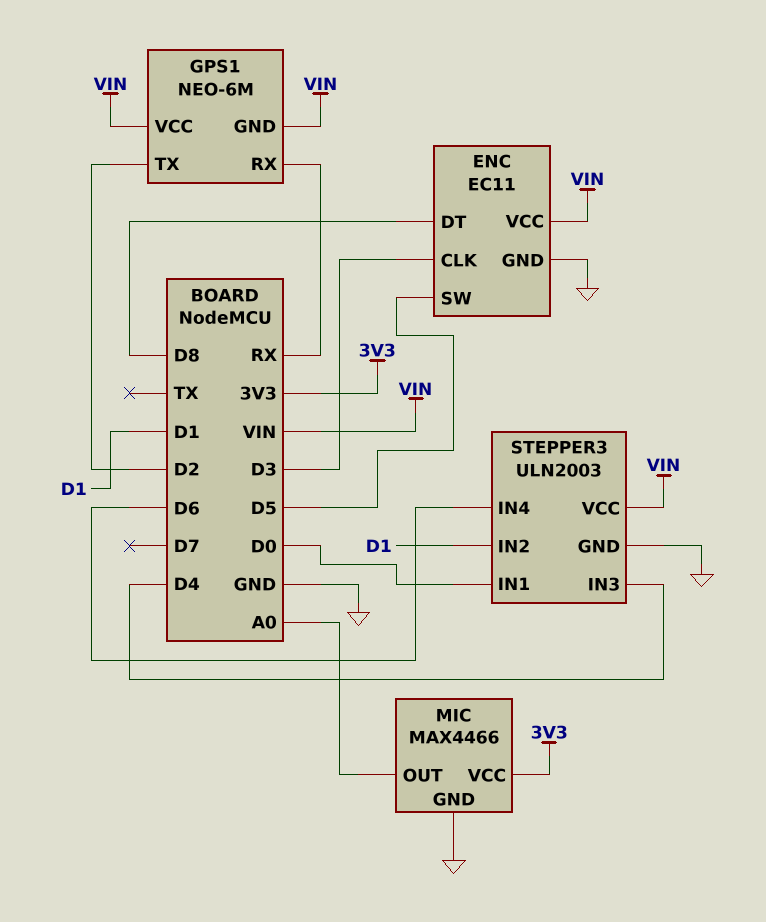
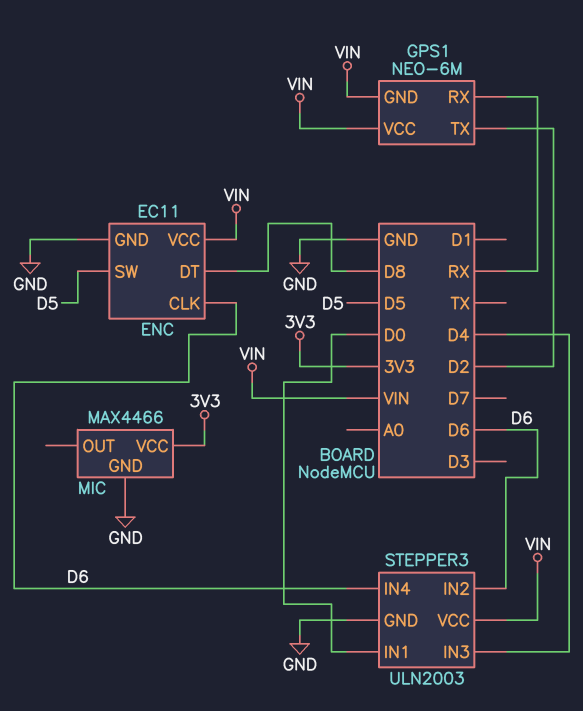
ENC pin CLK: D3 -> D6
MIC pin OUT: A0 -> none
STEPPER3 pin IN2: D1 -> D6

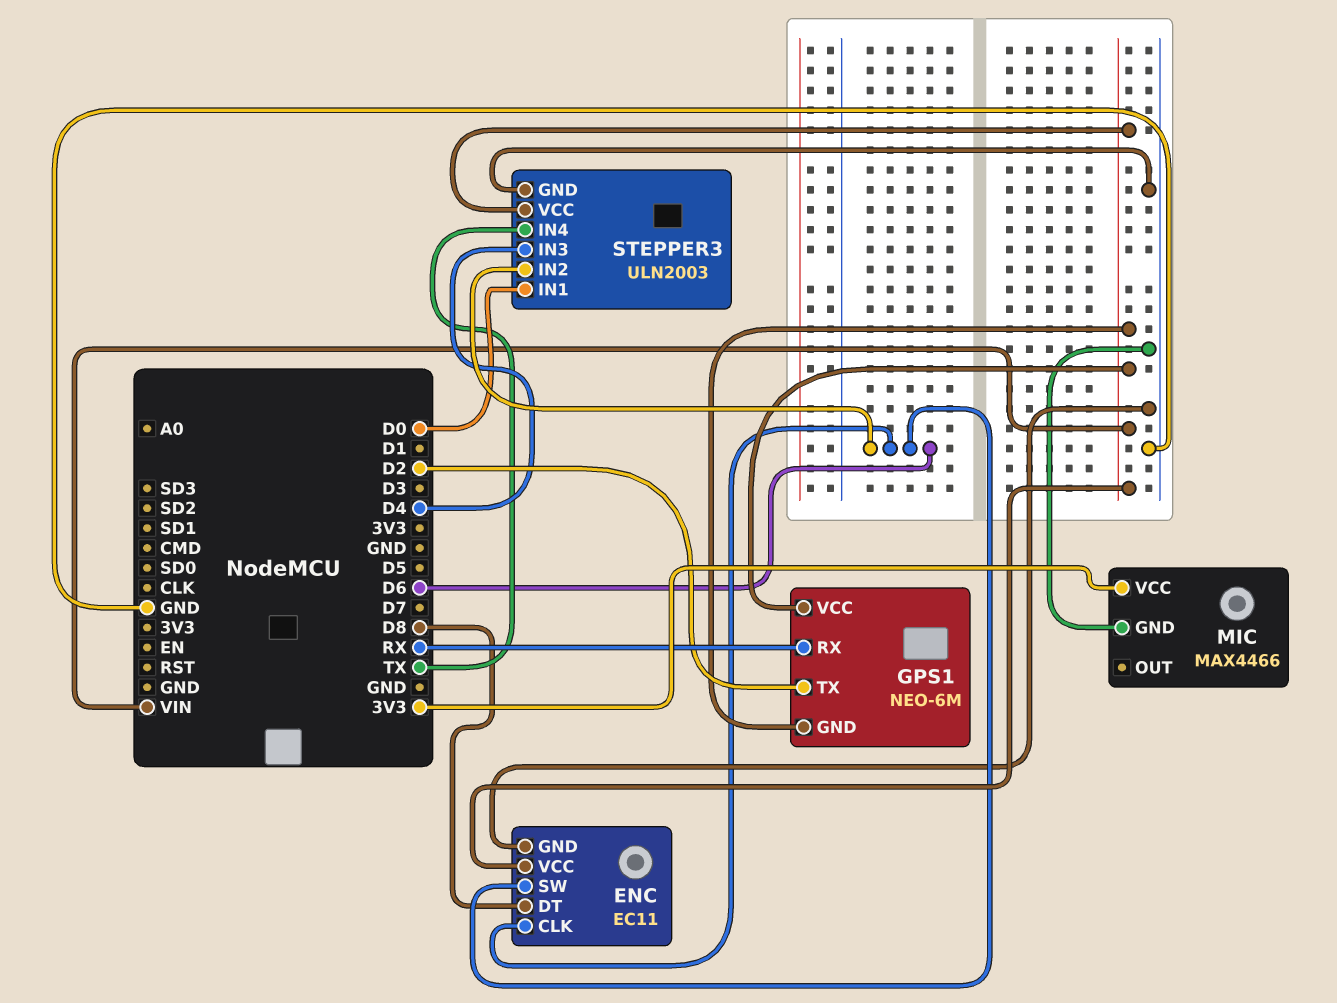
ENC pin SW: D5 -> D6
STEPPER3 pin IN4: D6 -> TX

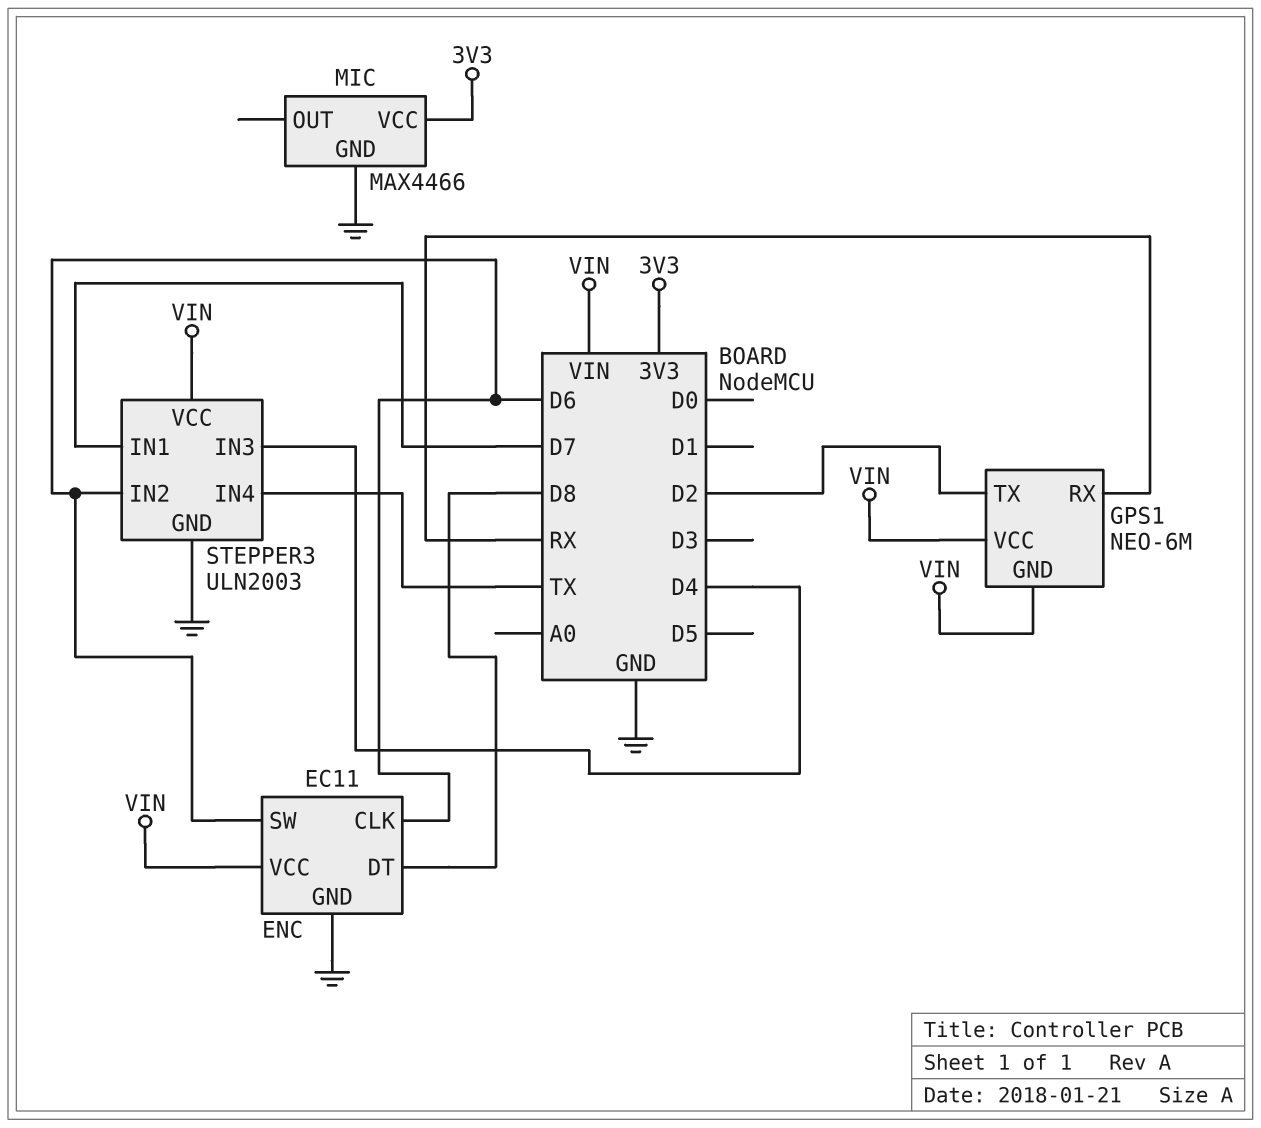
STEPPER3 pin IN1: D0 -> D7

